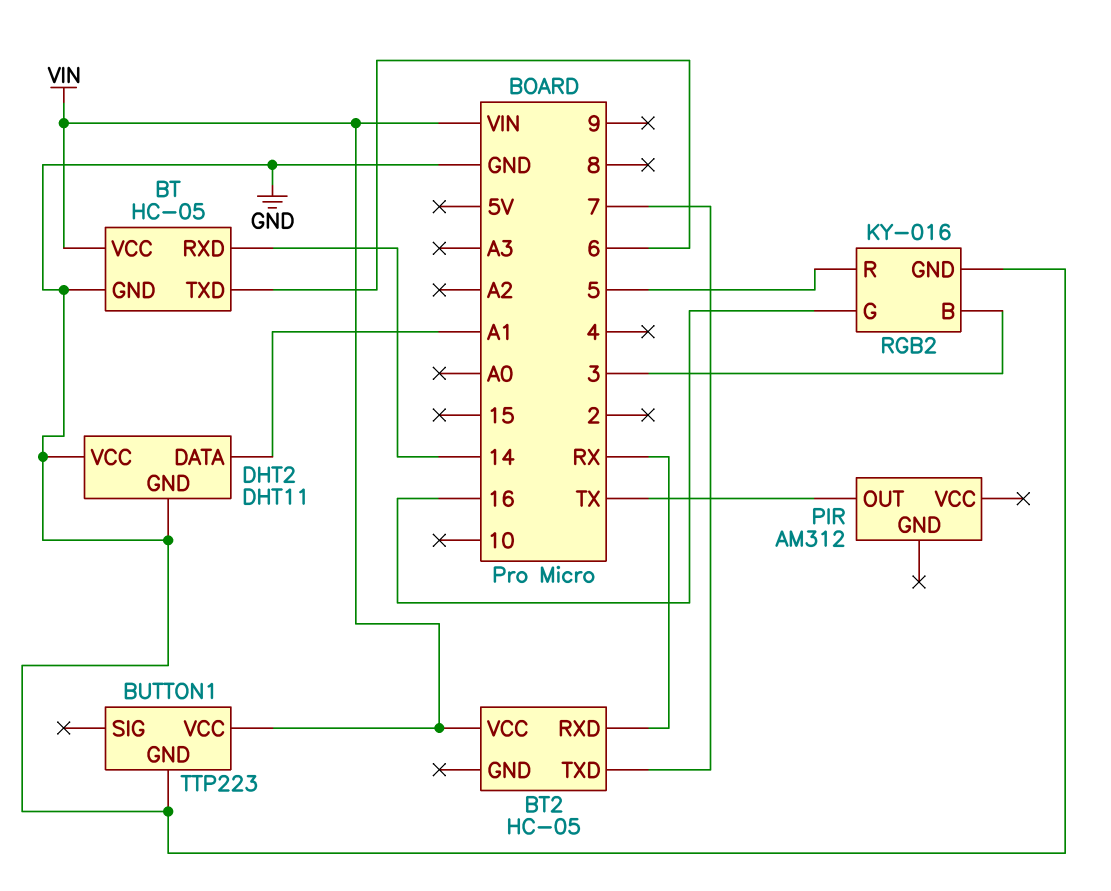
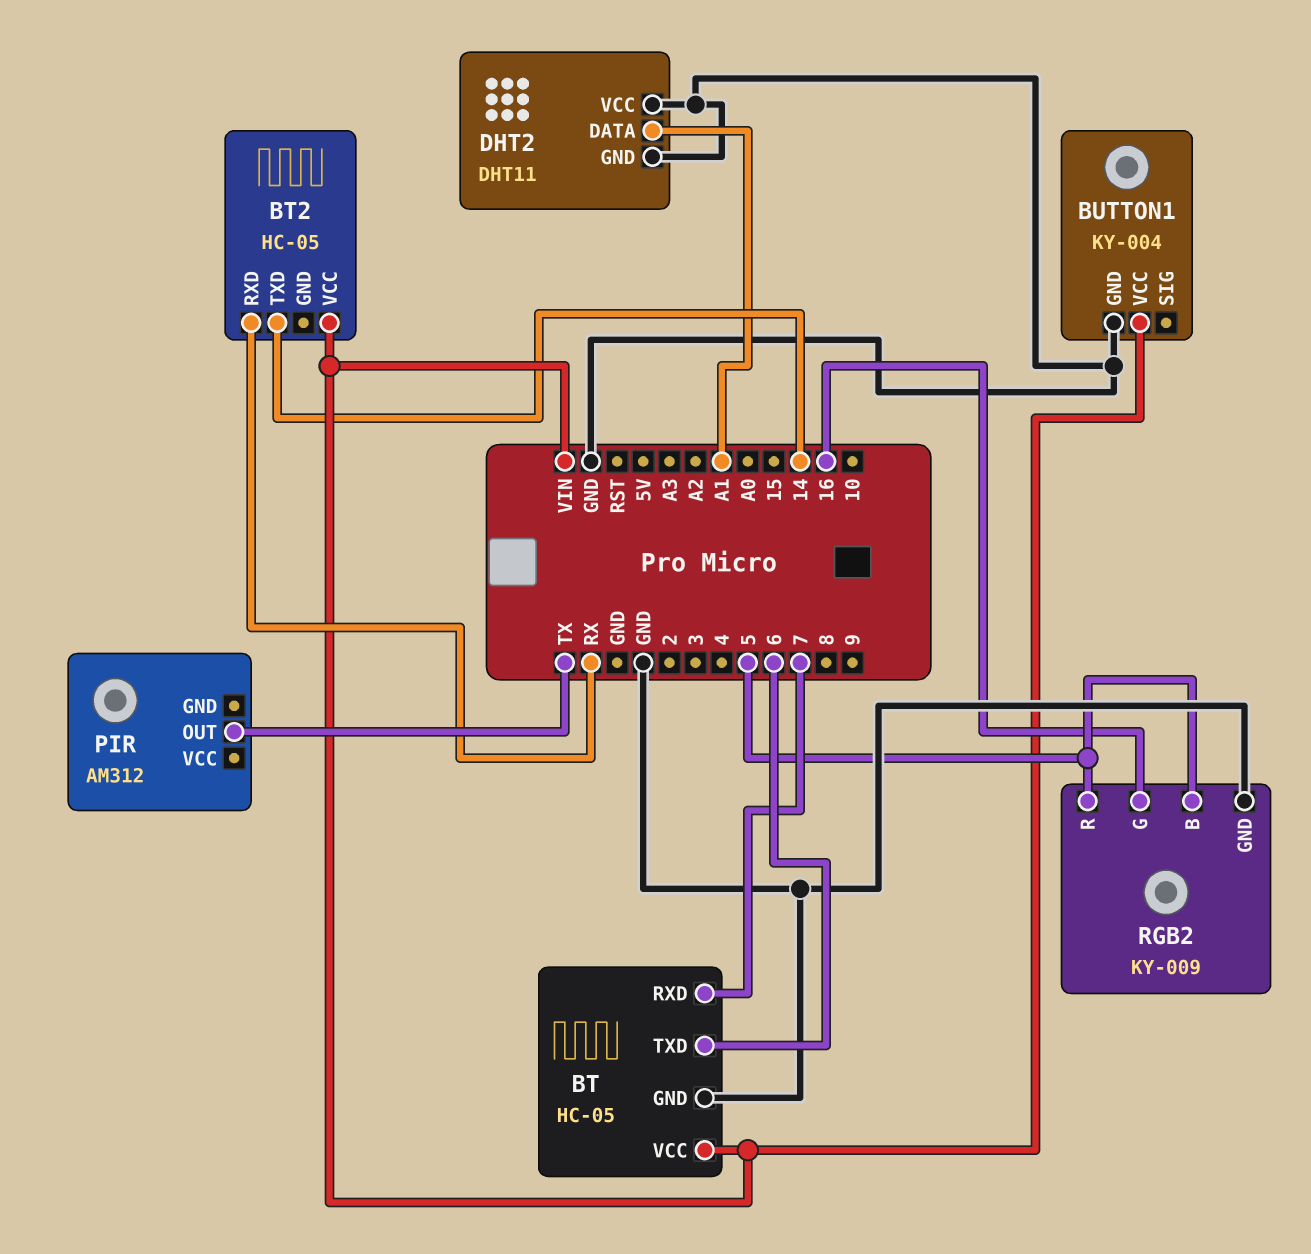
BT pin RXD: 14 -> 7
BT2 pin TXD: 7 -> 14
BUTTON1: TTP223 -> KY-004
RGB2: KY-016 -> KY-009
RGB2 pin B: 3 -> 5

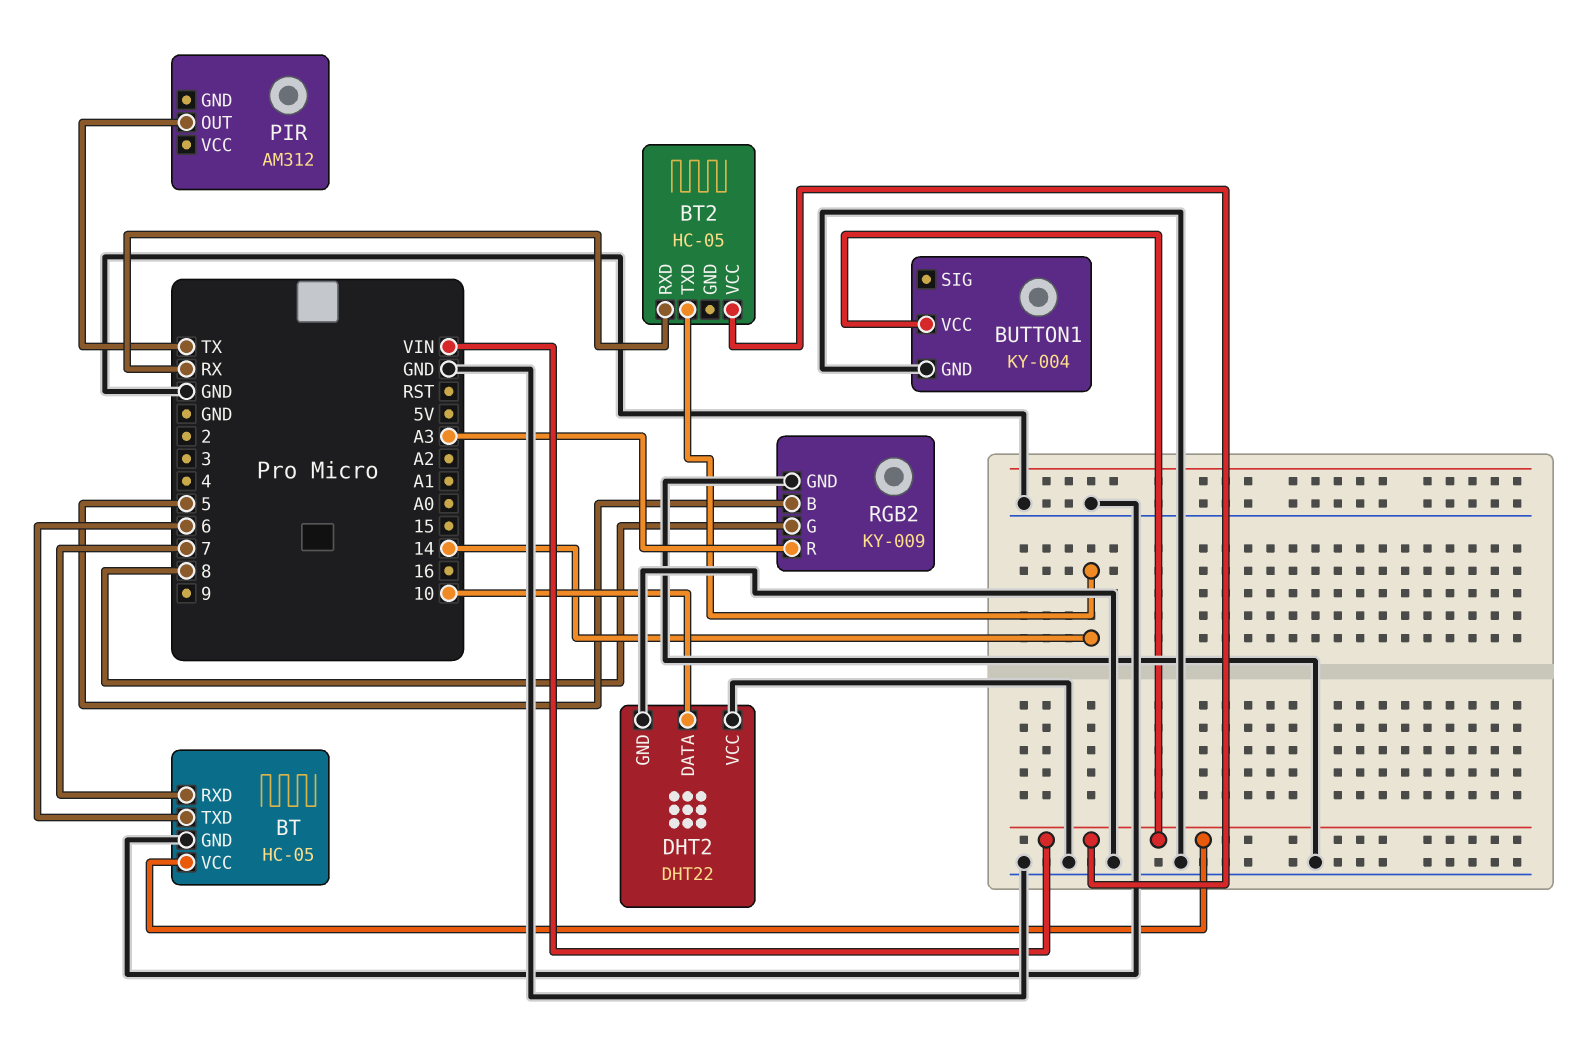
DHT2: DHT11 -> DHT22
DHT2 pin DATA: A1 -> 10
RGB2 pin G: 16 -> 8
RGB2 pin R: 5 -> A3

